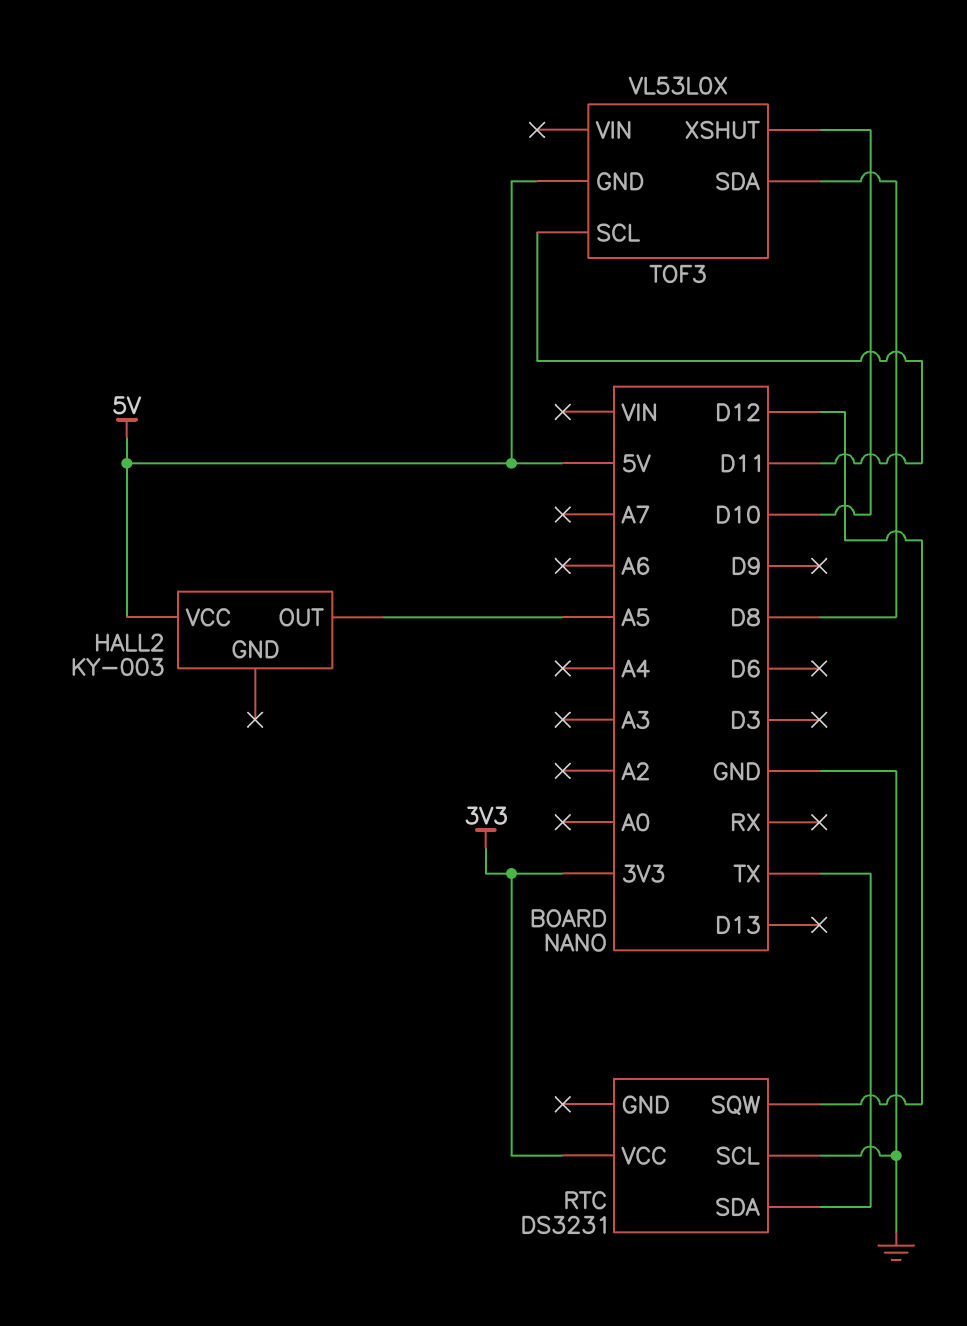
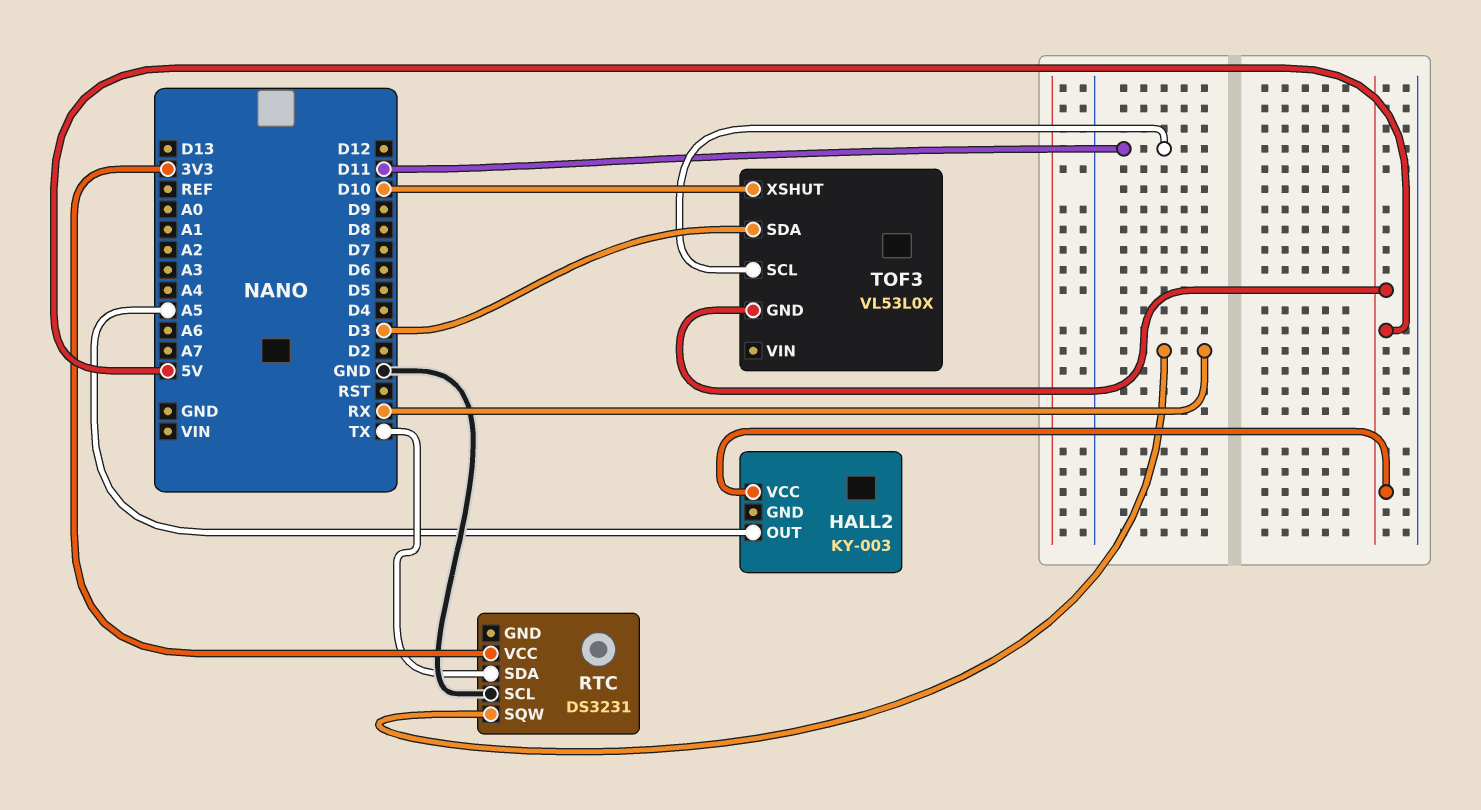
RTC pin SQW: D12 -> RX
TOF3 pin SDA: D8 -> D3

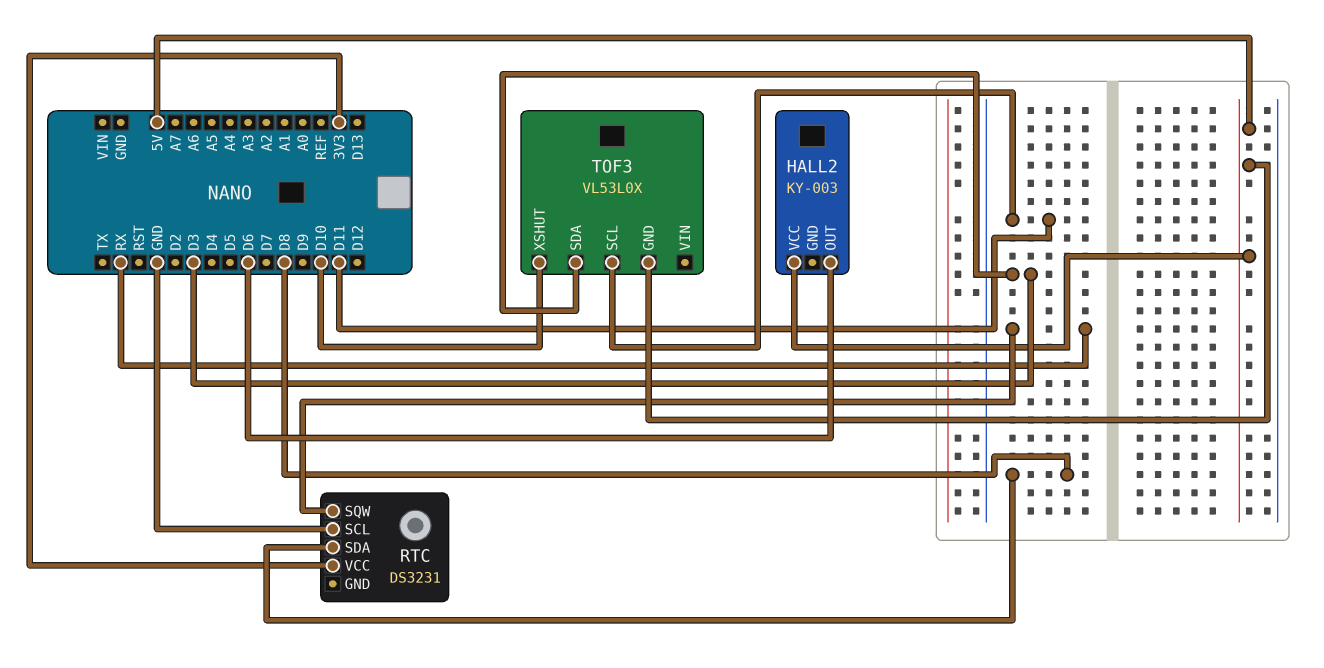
HALL2 pin OUT: A5 -> D6
RTC pin SDA: TX -> D8

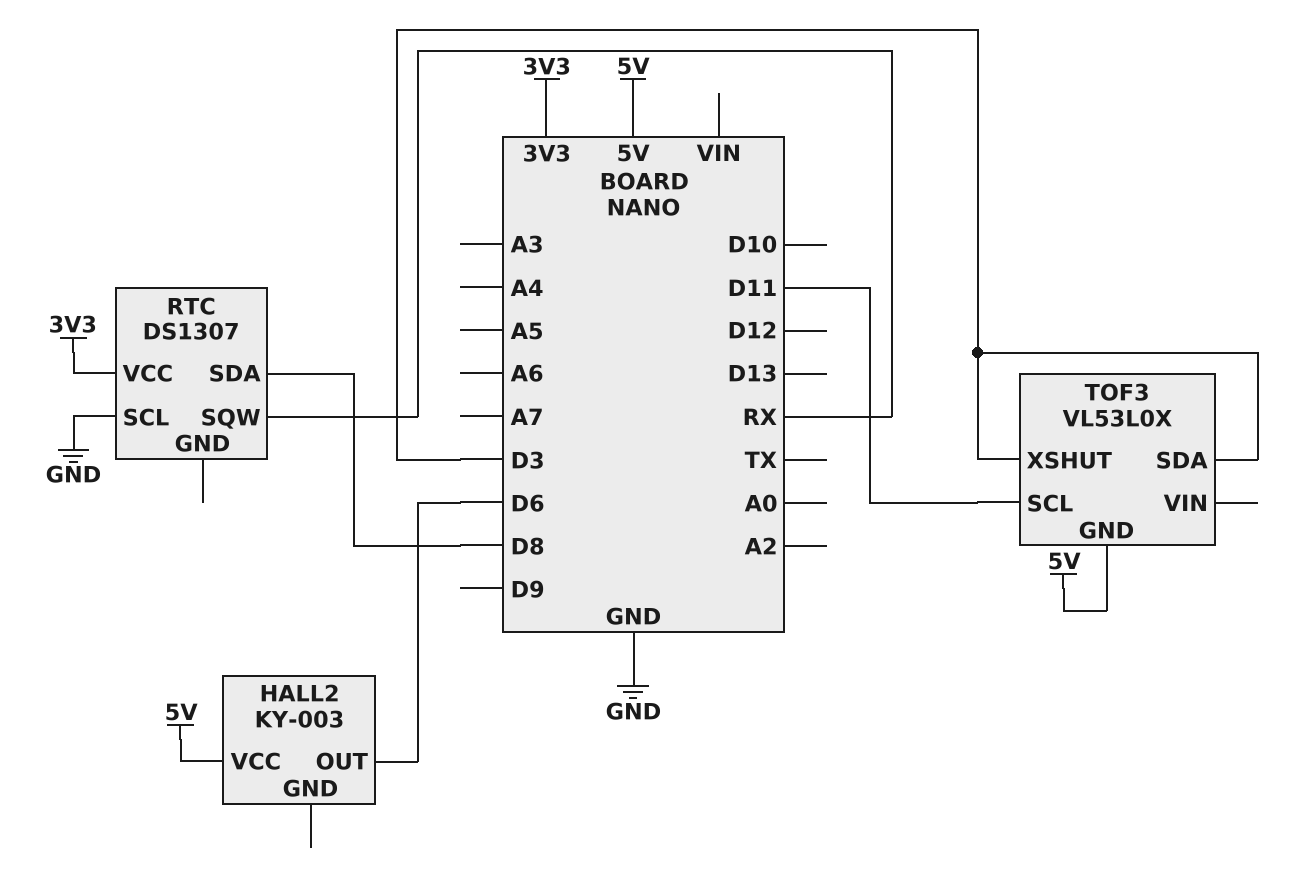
RTC: DS3231 -> DS1307
TOF3 pin XSHUT: D10 -> D3

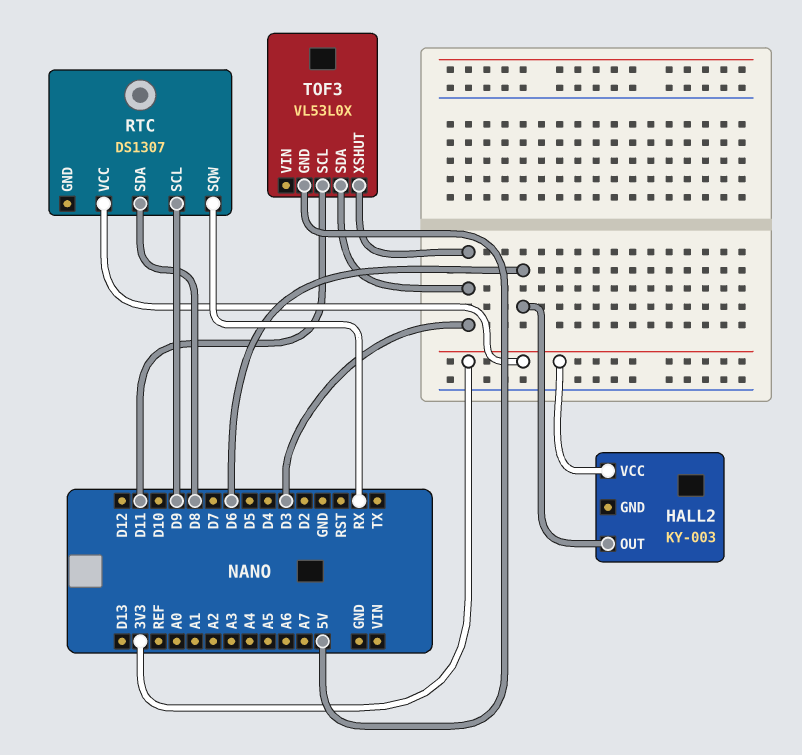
HALL2 pin VCC: 5V -> 3V3
RTC pin SCL: GND -> D9

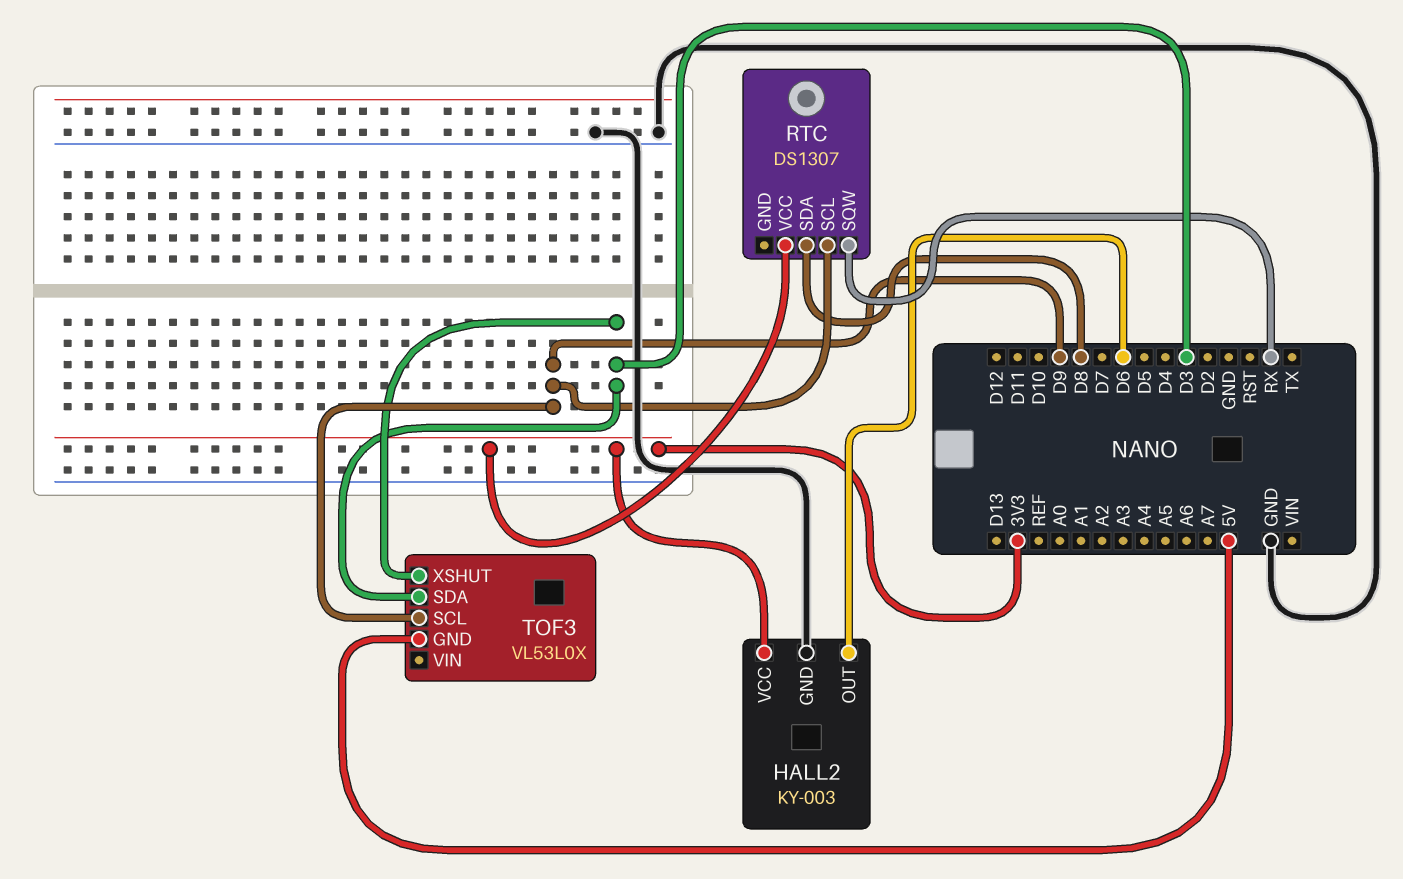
HALL2 pin GND: none -> GND
TOF3 pin SCL: D11 -> D9

